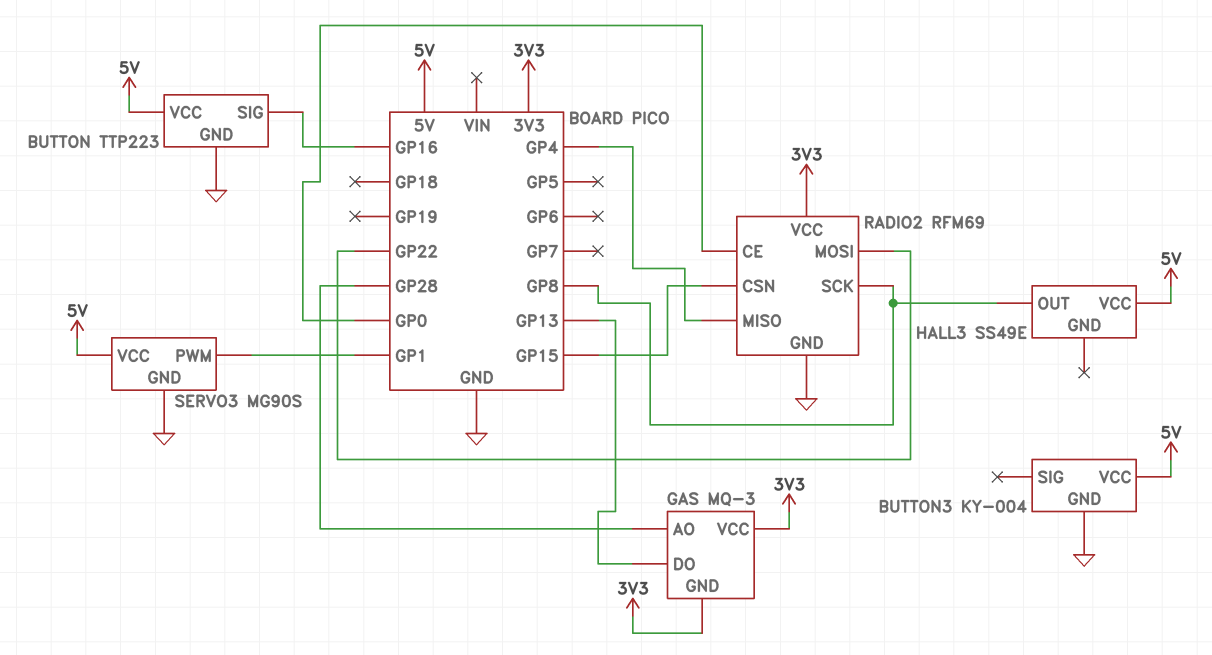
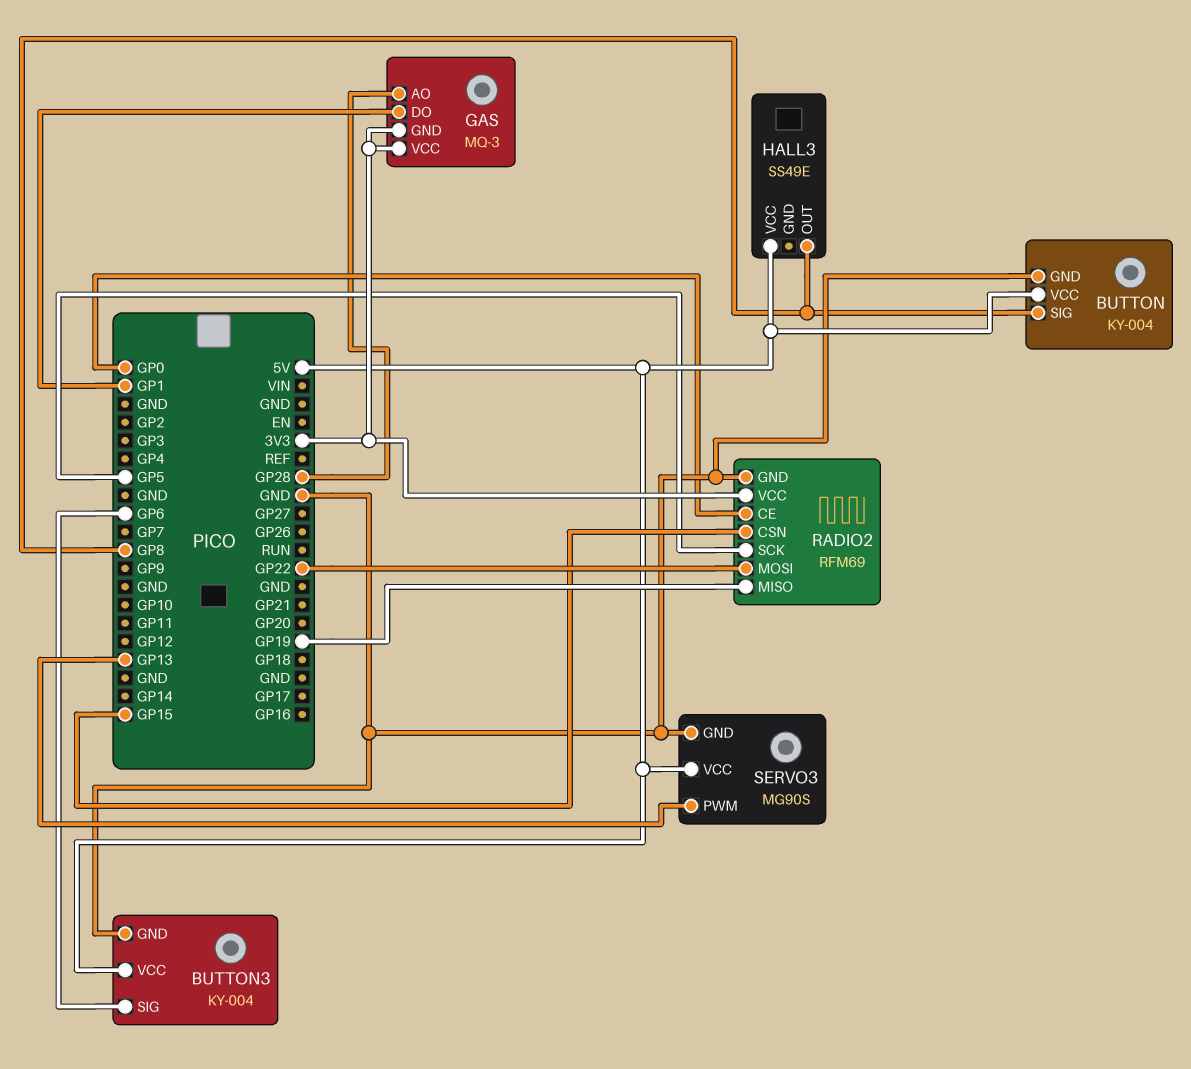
BUTTON: TTP223 -> KY-004
BUTTON pin SIG: GP16 -> GP8
BUTTON3 pin SIG: none -> GP6
GAS pin DO: GP13 -> GP1
RADIO2 pin MISO: GP4 -> GP19
RADIO2 pin SCK: GP8 -> GP5
SERVO3 pin PWM: GP1 -> GP13

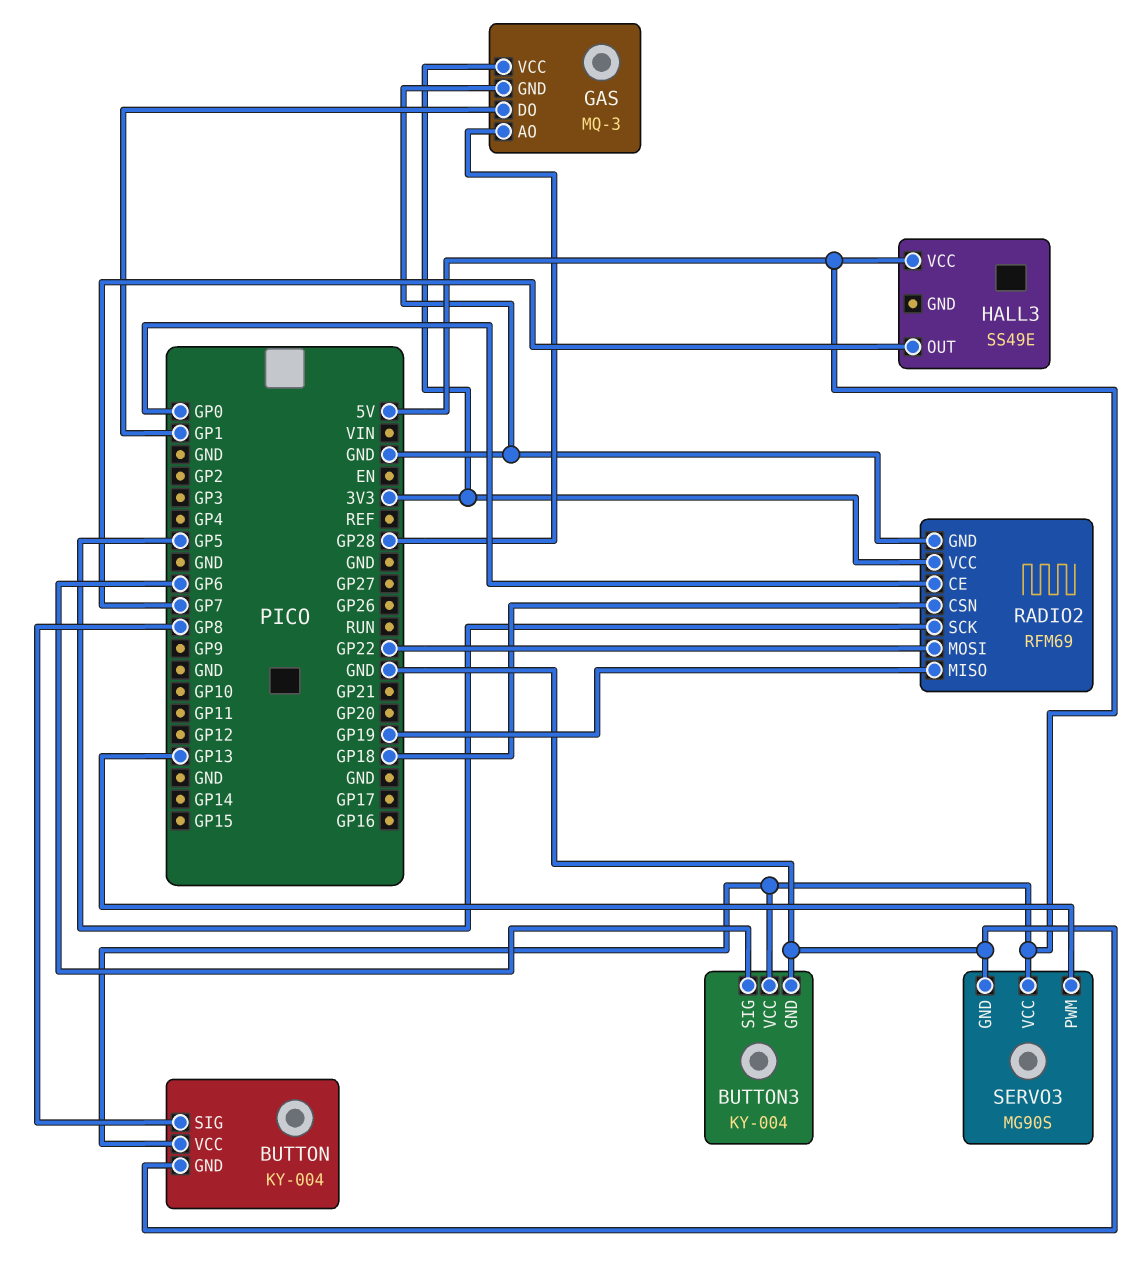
GAS pin GND: 3V3 -> GND
HALL3 pin OUT: GP8 -> GP7
RADIO2 pin CSN: GP15 -> GP18

